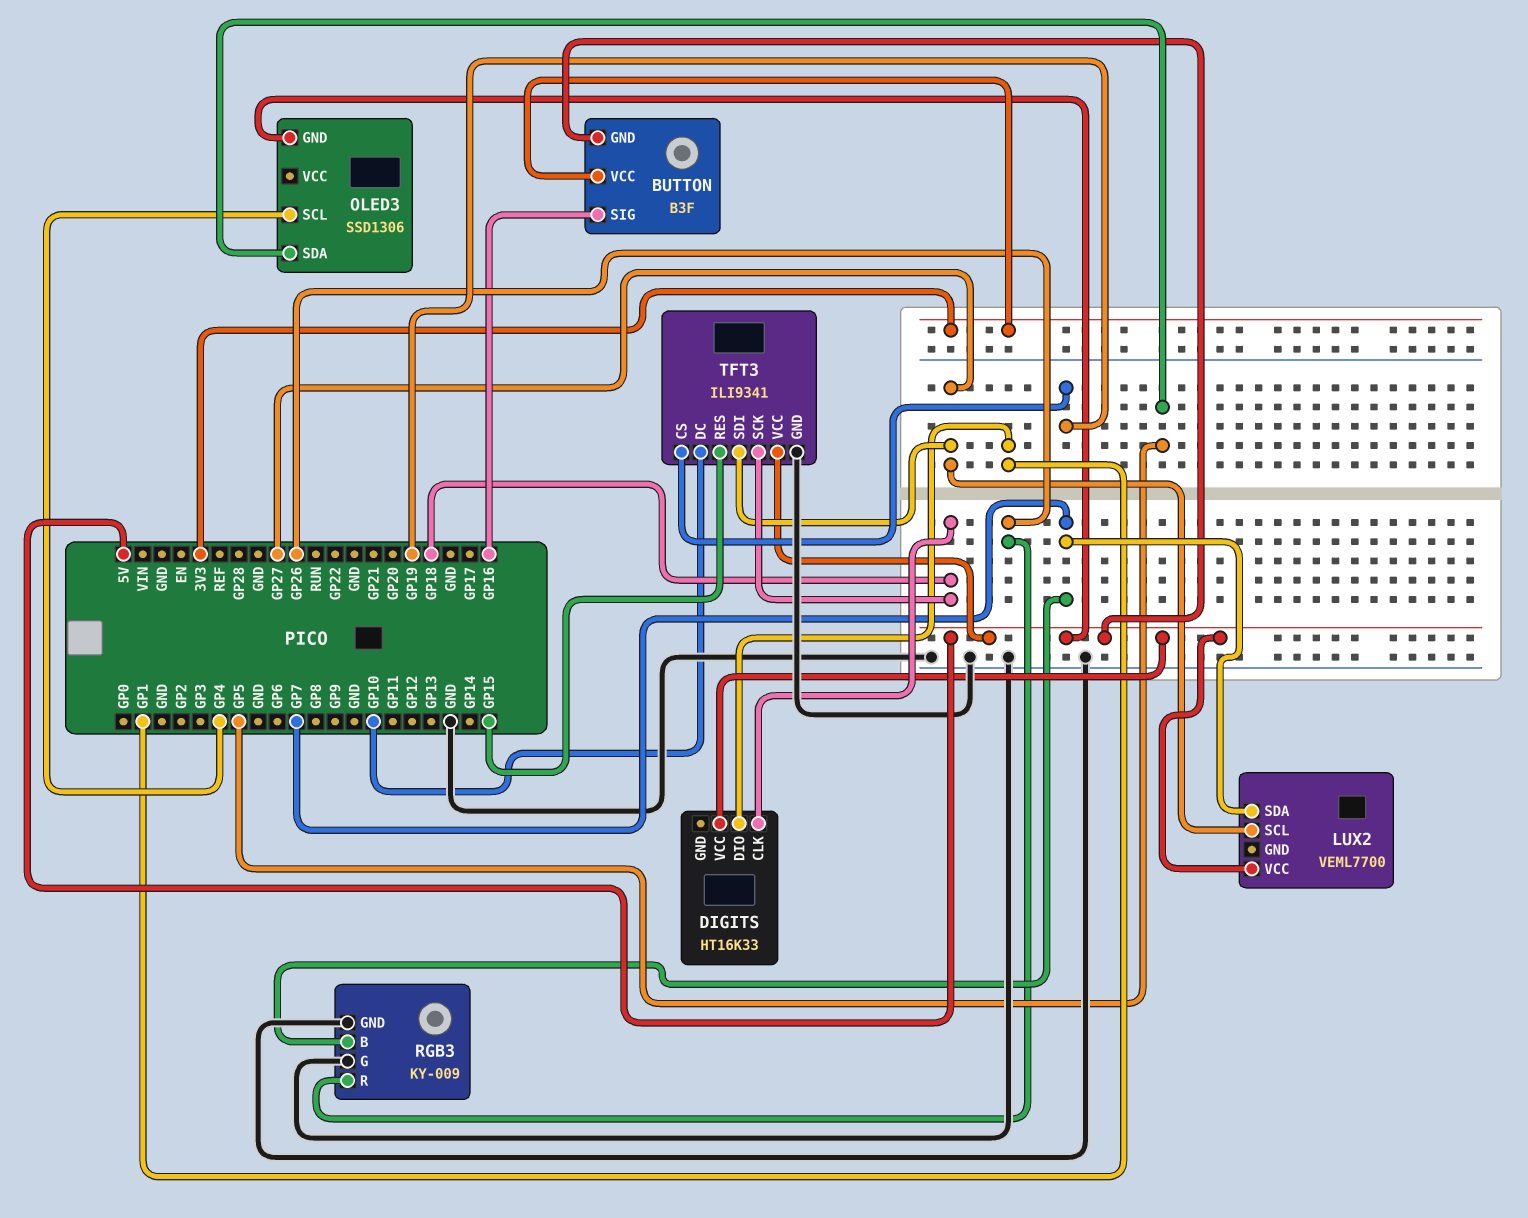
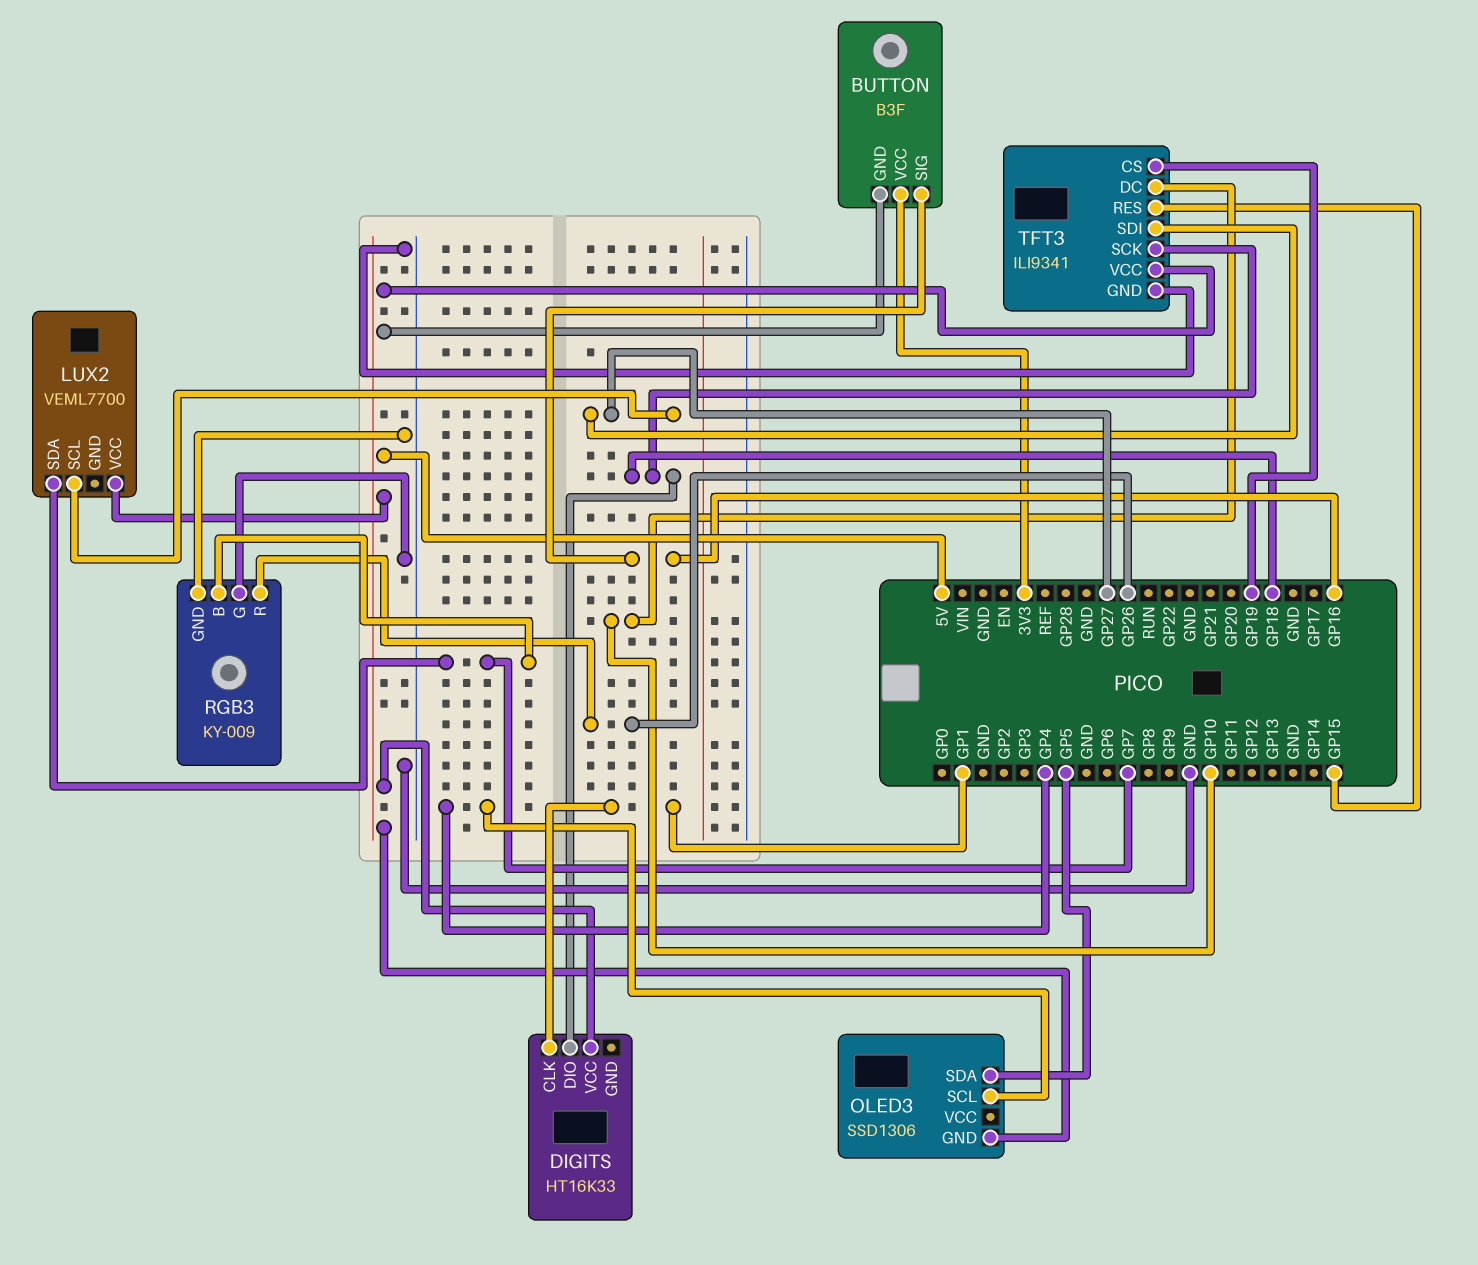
DIGITS pin CLK: GP18 -> GP1
DIGITS pin DIO: GP1 -> GP18

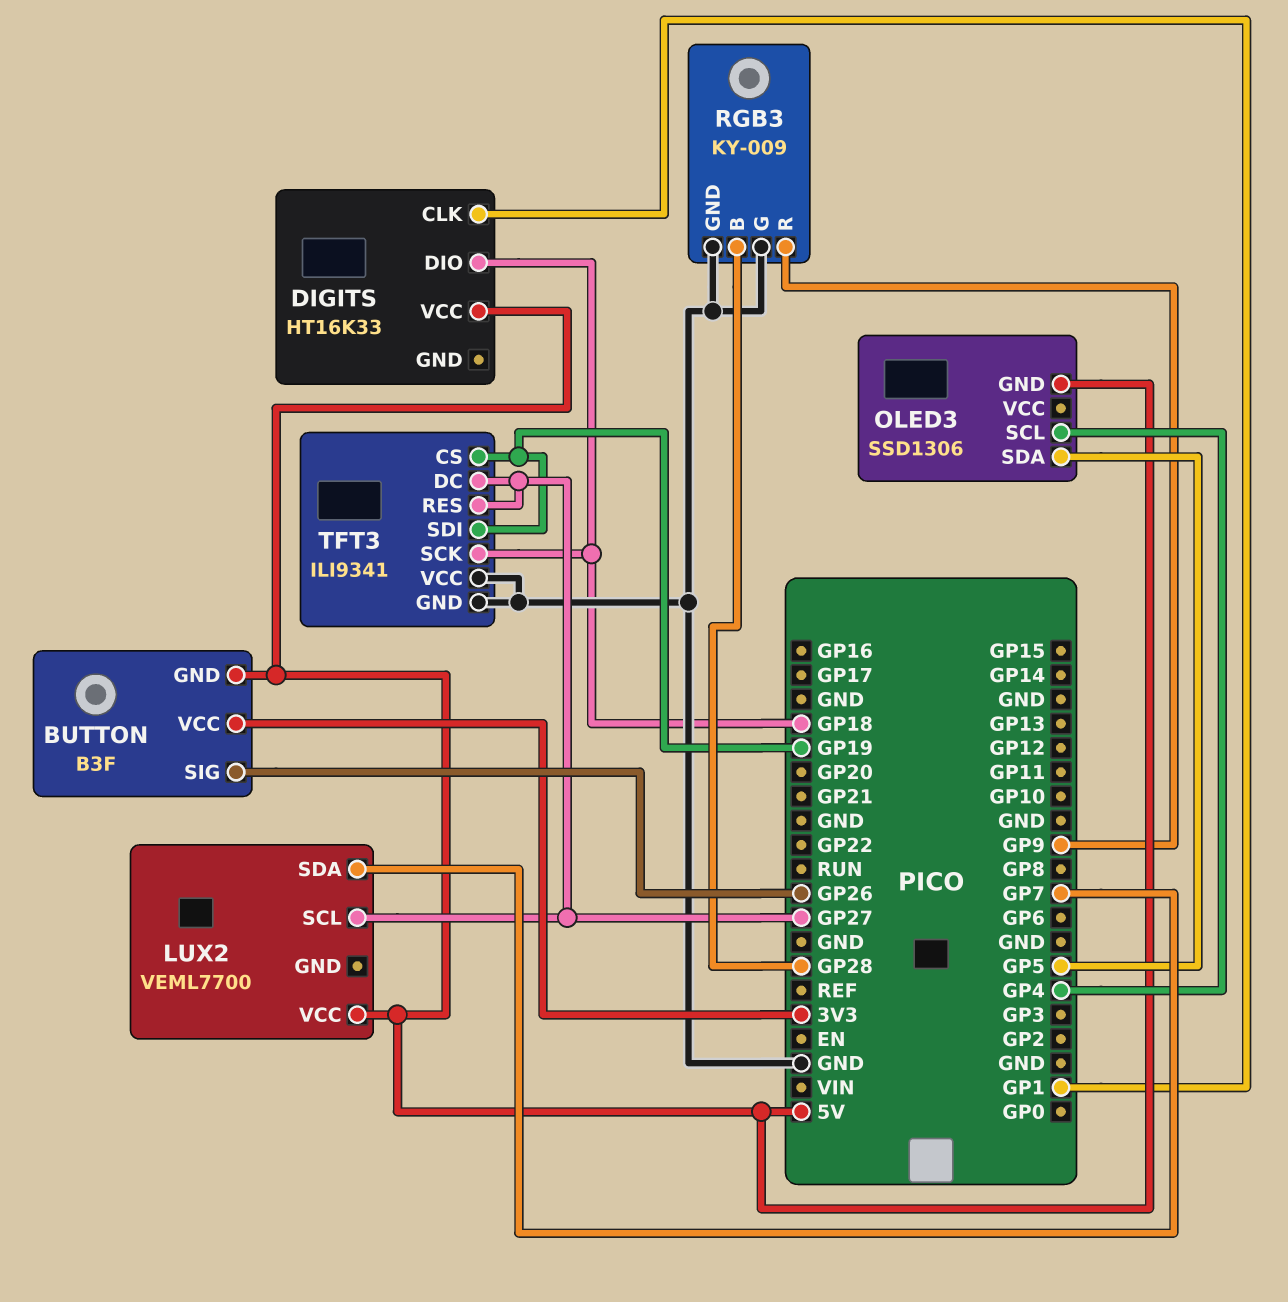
BUTTON pin SIG: GP16 -> GP26
RGB3 pin B: GP7 -> GP28
RGB3 pin R: GP26 -> GP9
TFT3 pin DC: GP10 -> GP27
TFT3 pin RES: GP15 -> GP27
TFT3 pin SDI: GP27 -> GP19
TFT3 pin VCC: 5V -> GND

